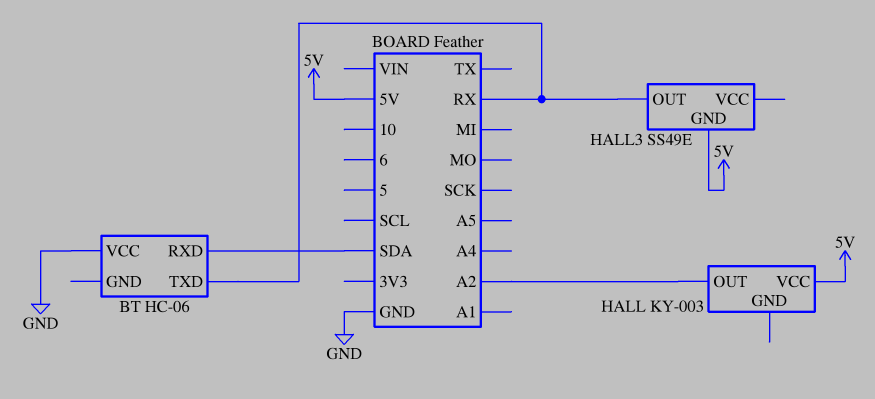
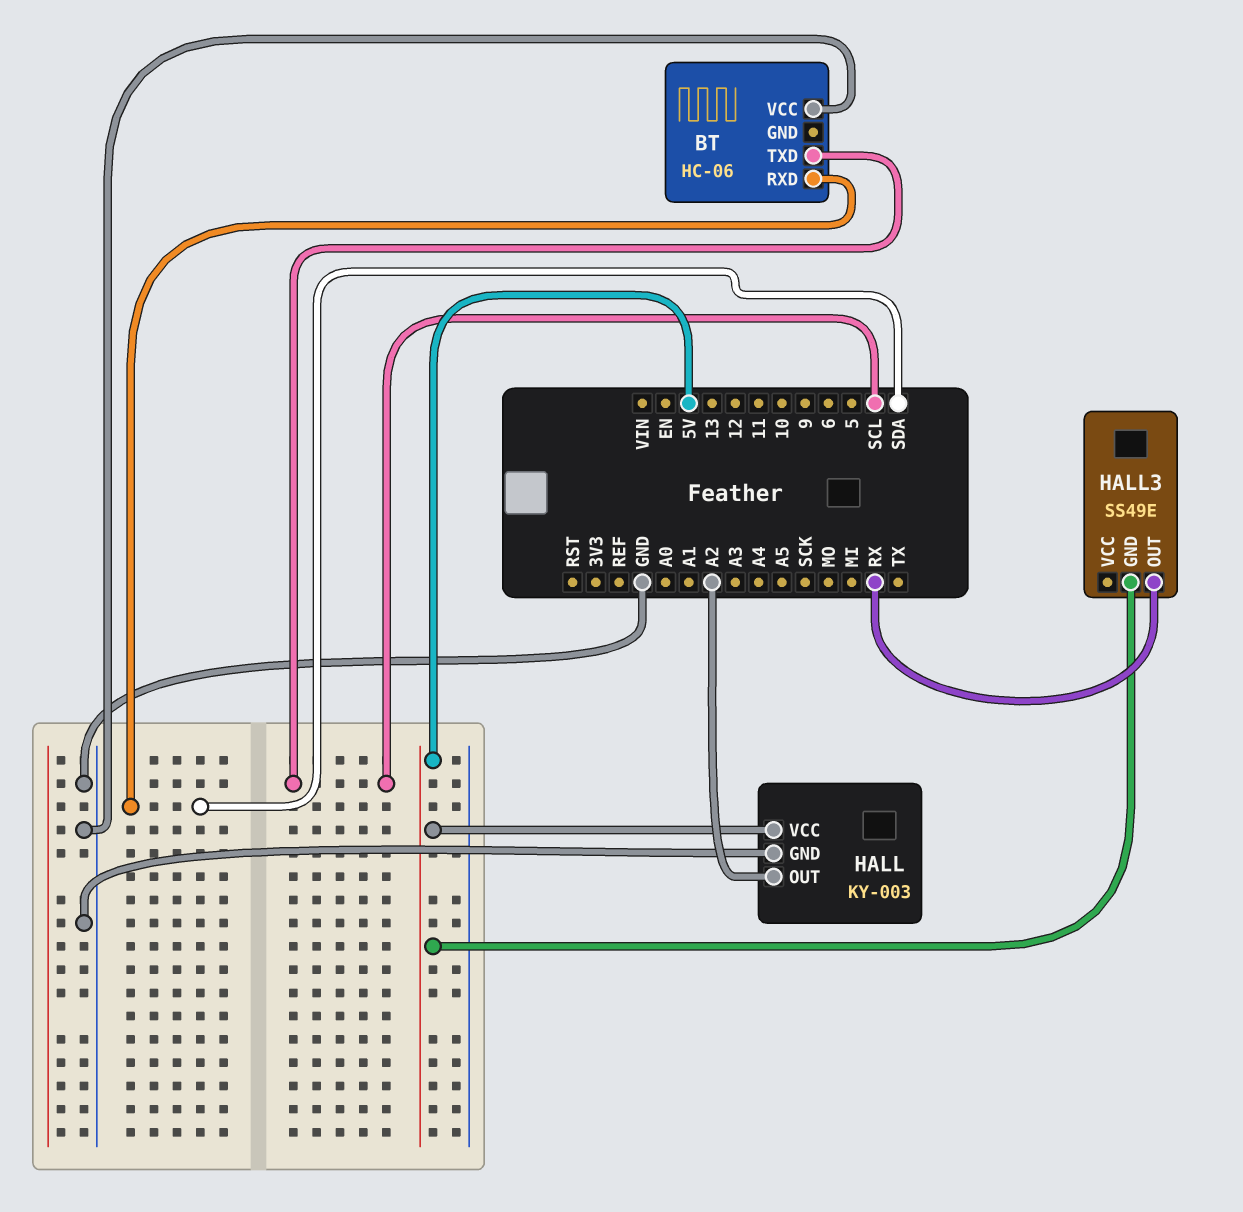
BT pin TXD: RX -> SCL
HALL pin GND: none -> GND

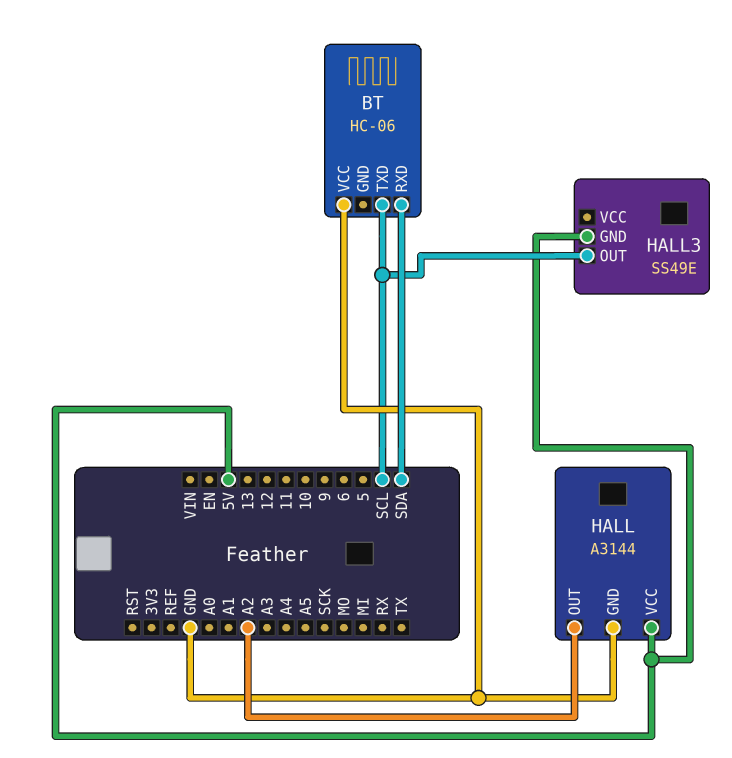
HALL: KY-003 -> A3144
HALL3 pin OUT: RX -> SCL

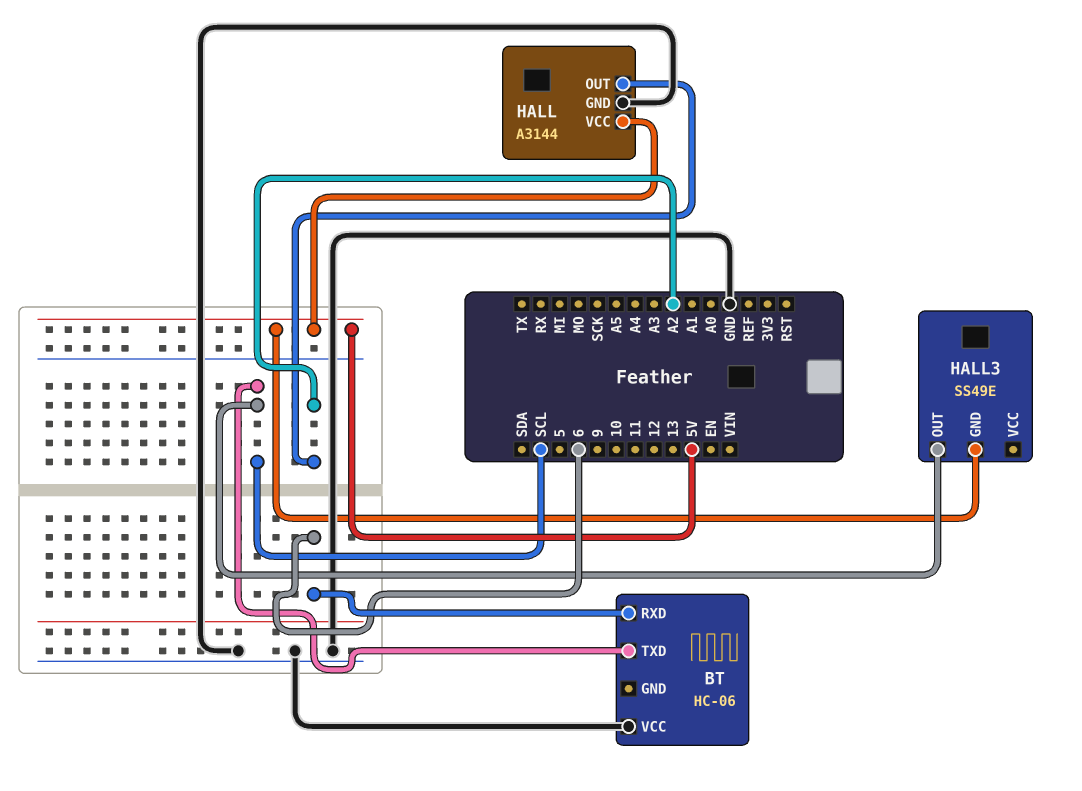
BT pin RXD: SDA -> 6

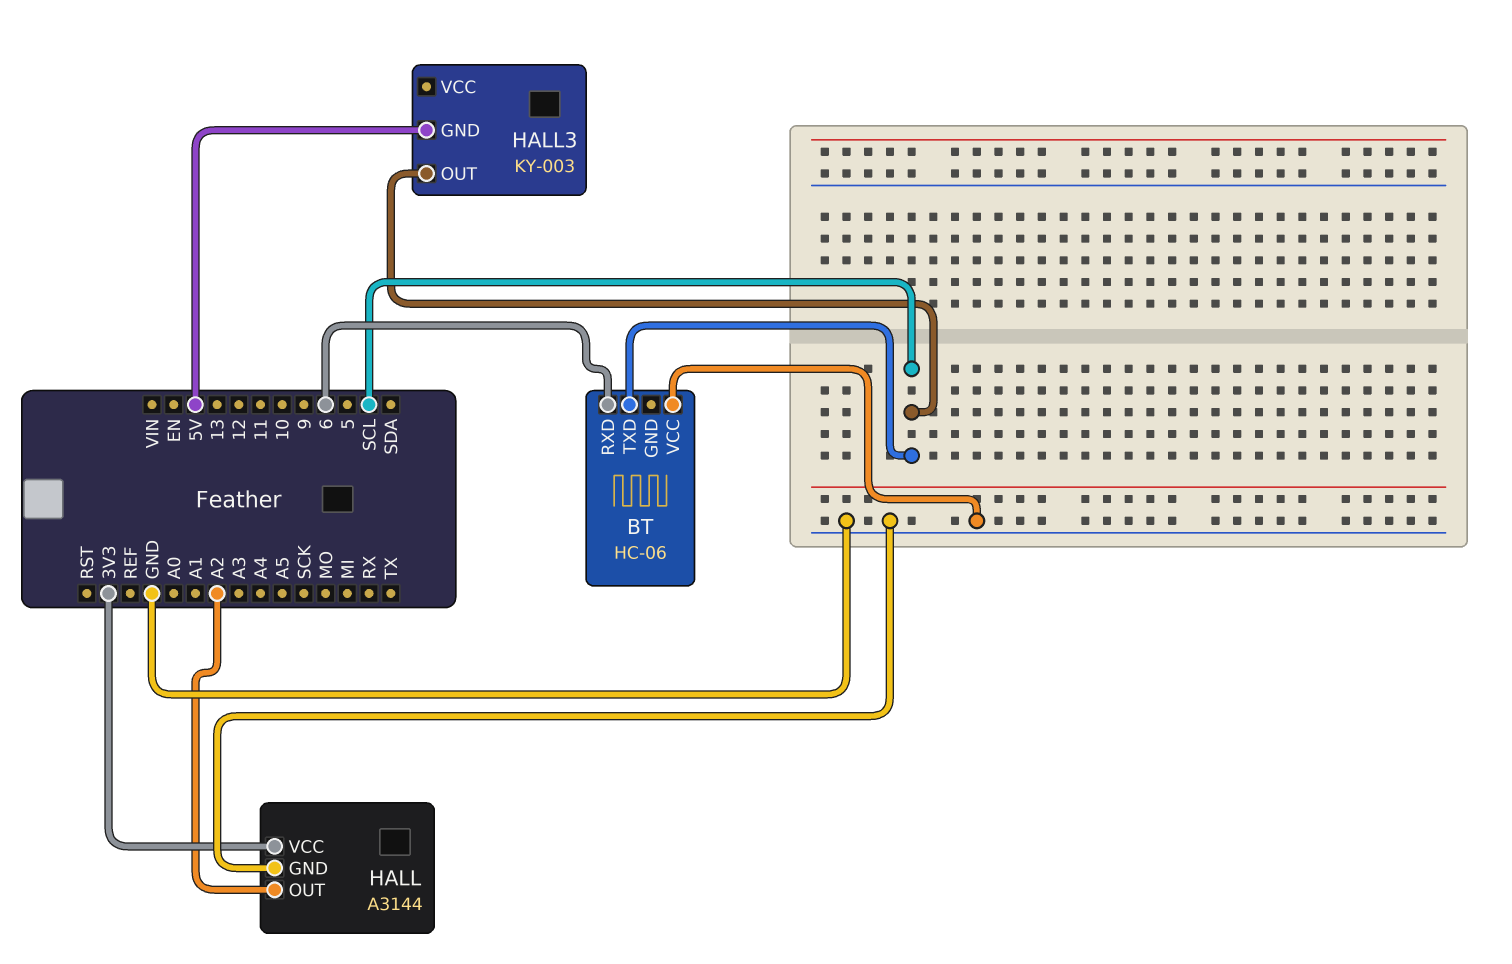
HALL pin VCC: 5V -> 3V3
HALL3: SS49E -> KY-003

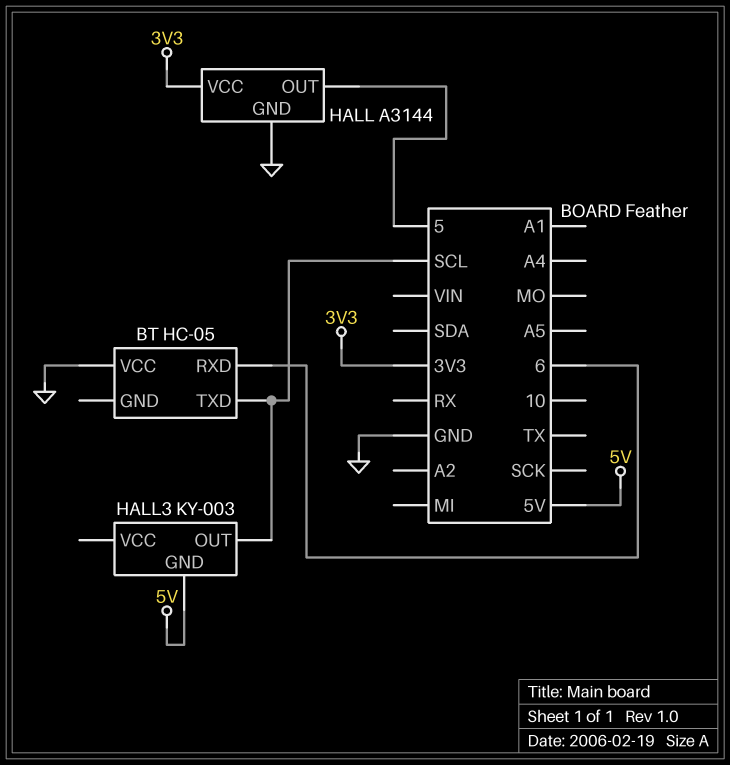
BT: HC-06 -> HC-05
HALL pin OUT: A2 -> 5

